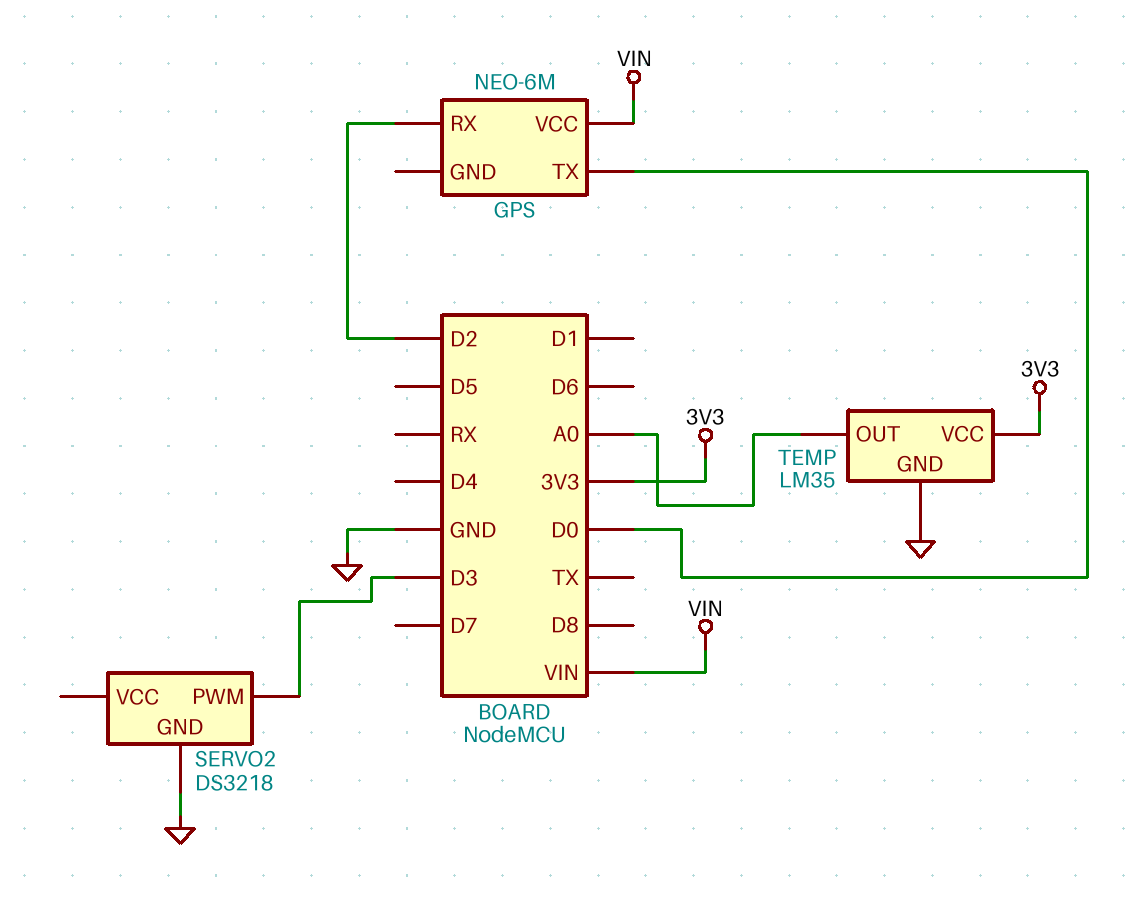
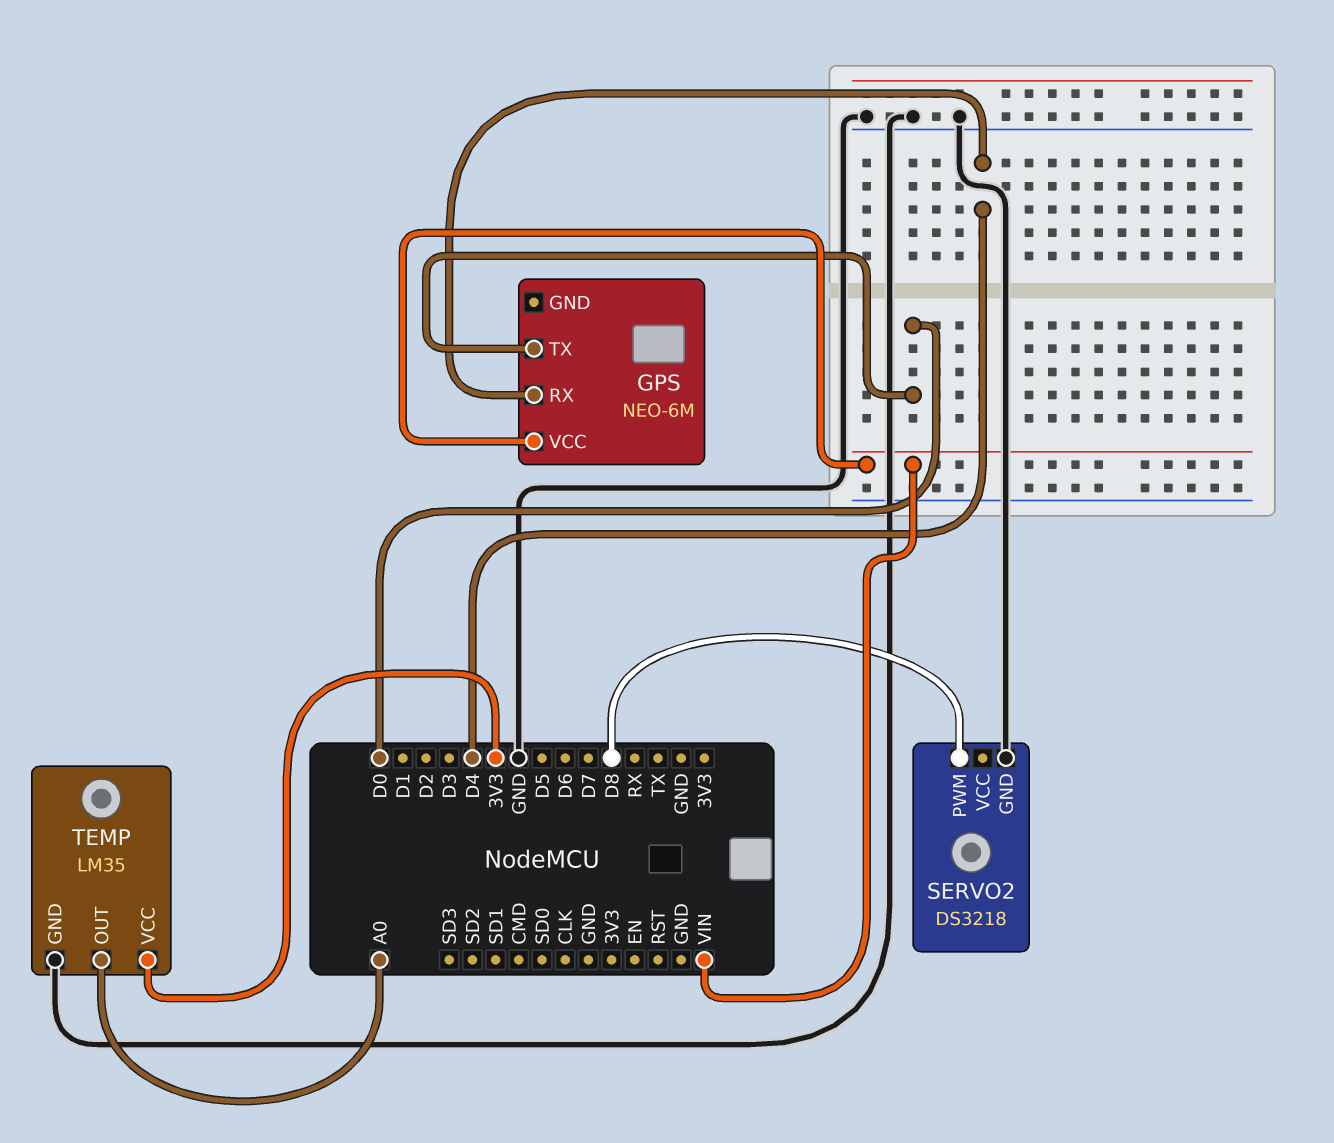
GPS pin RX: D2 -> D4
SERVO2 pin PWM: D3 -> D8

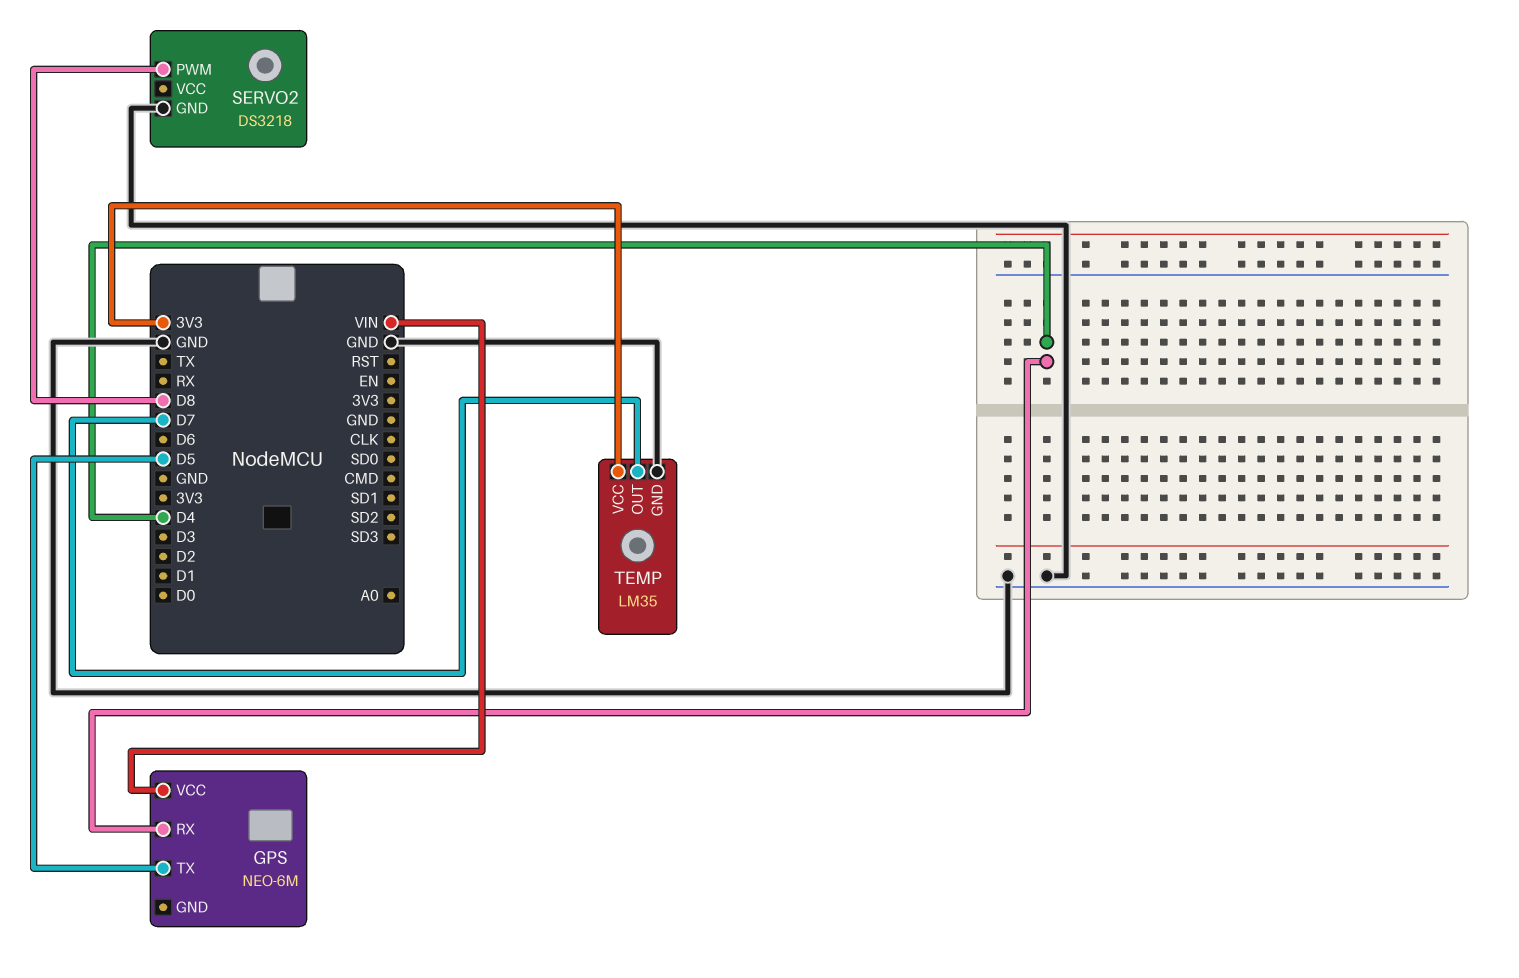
GPS pin TX: D0 -> D5
TEMP pin OUT: A0 -> D7

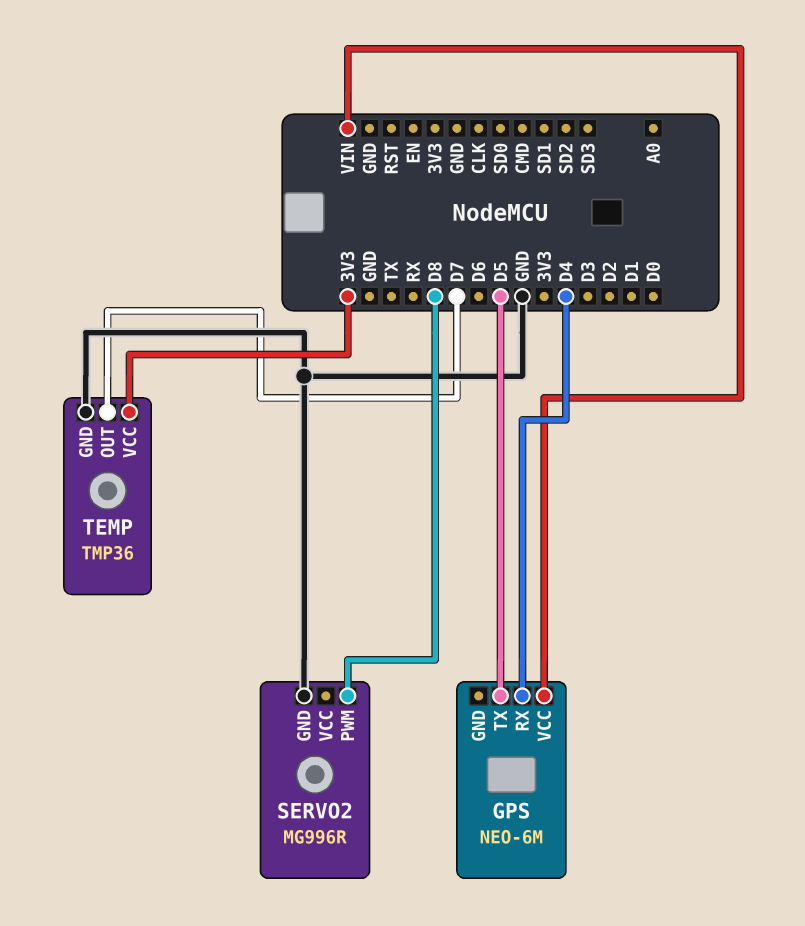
SERVO2: DS3218 -> MG996R
TEMP: LM35 -> TMP36

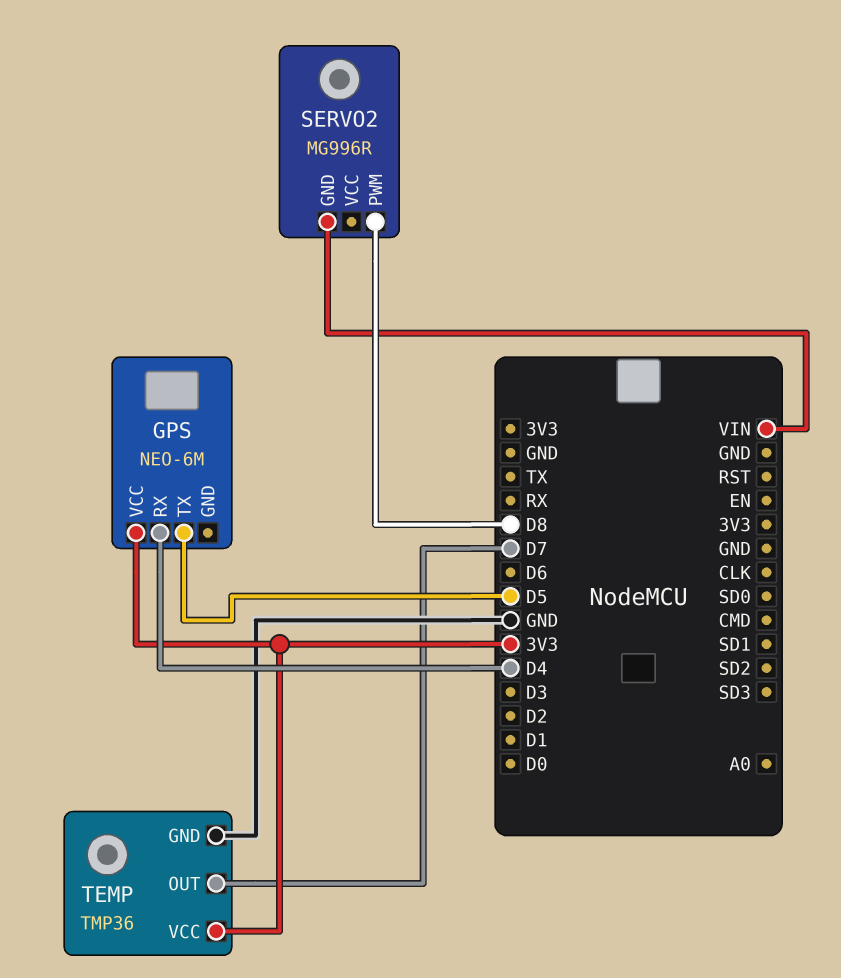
GPS pin VCC: VIN -> 3V3
SERVO2 pin GND: GND -> VIN

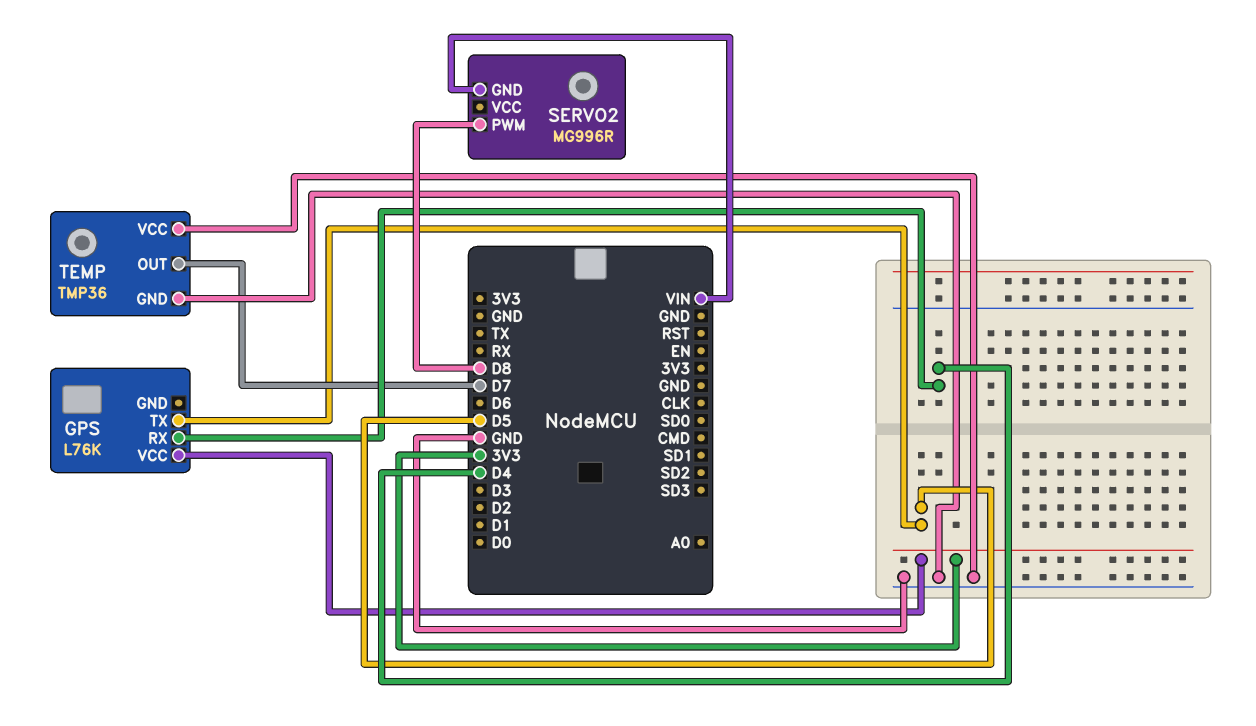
GPS: NEO-6M -> L76K
TEMP pin VCC: 3V3 -> GND

